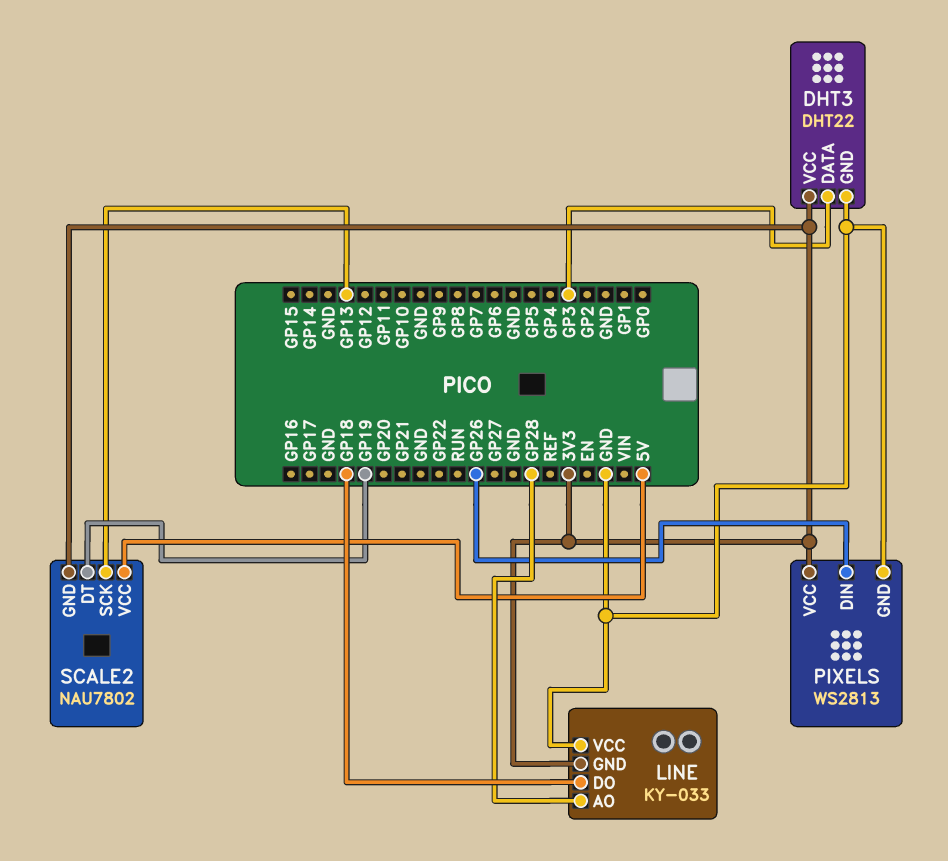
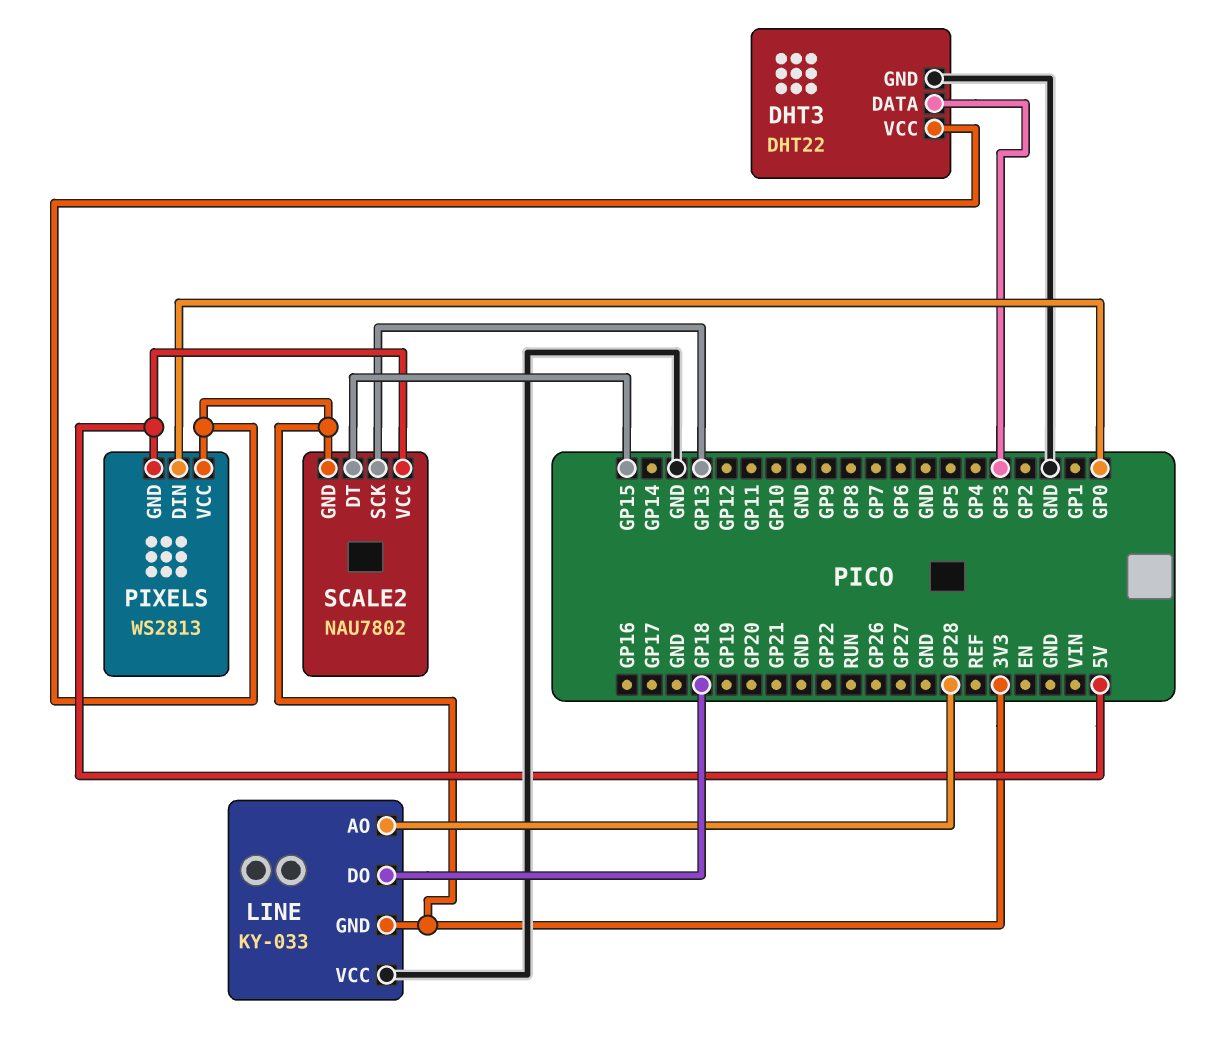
PIXELS pin DIN: GP26 -> GP0
PIXELS pin GND: GND -> 5V
SCALE2 pin DT: GP19 -> GP15

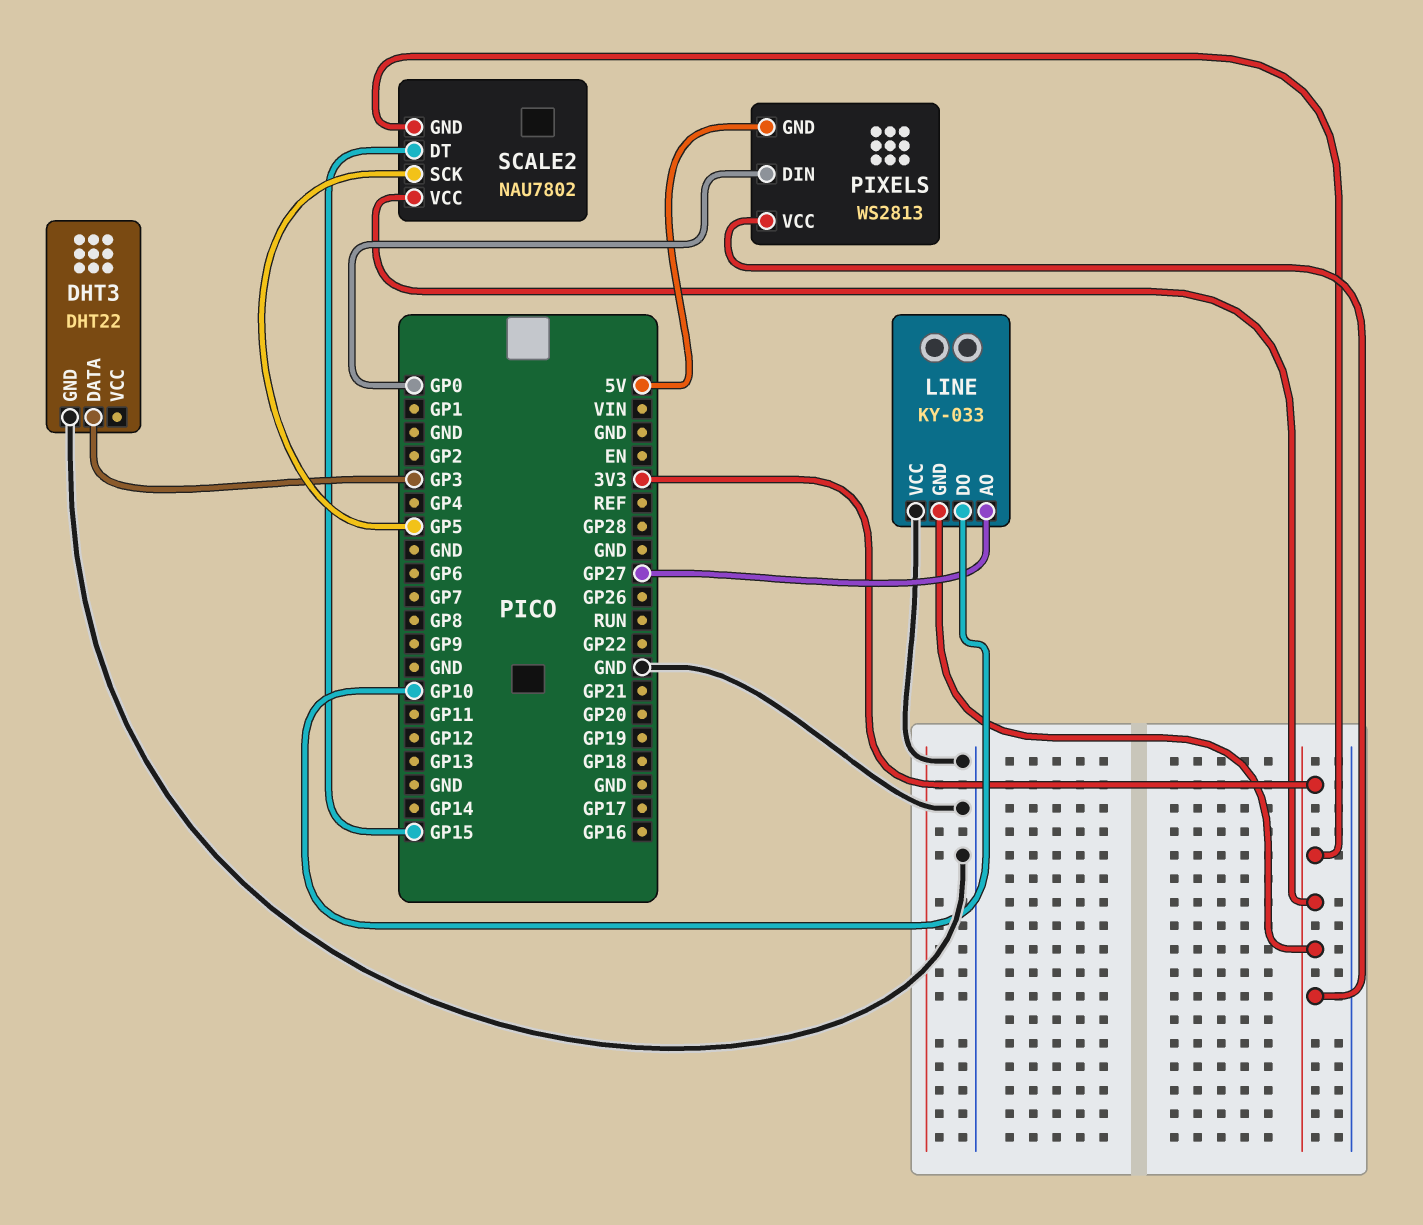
DHT3 pin VCC: 3V3 -> none
LINE pin AO: GP28 -> GP27
LINE pin DO: GP18 -> GP10
SCALE2 pin SCK: GP13 -> GP5
SCALE2 pin VCC: 5V -> 3V3

